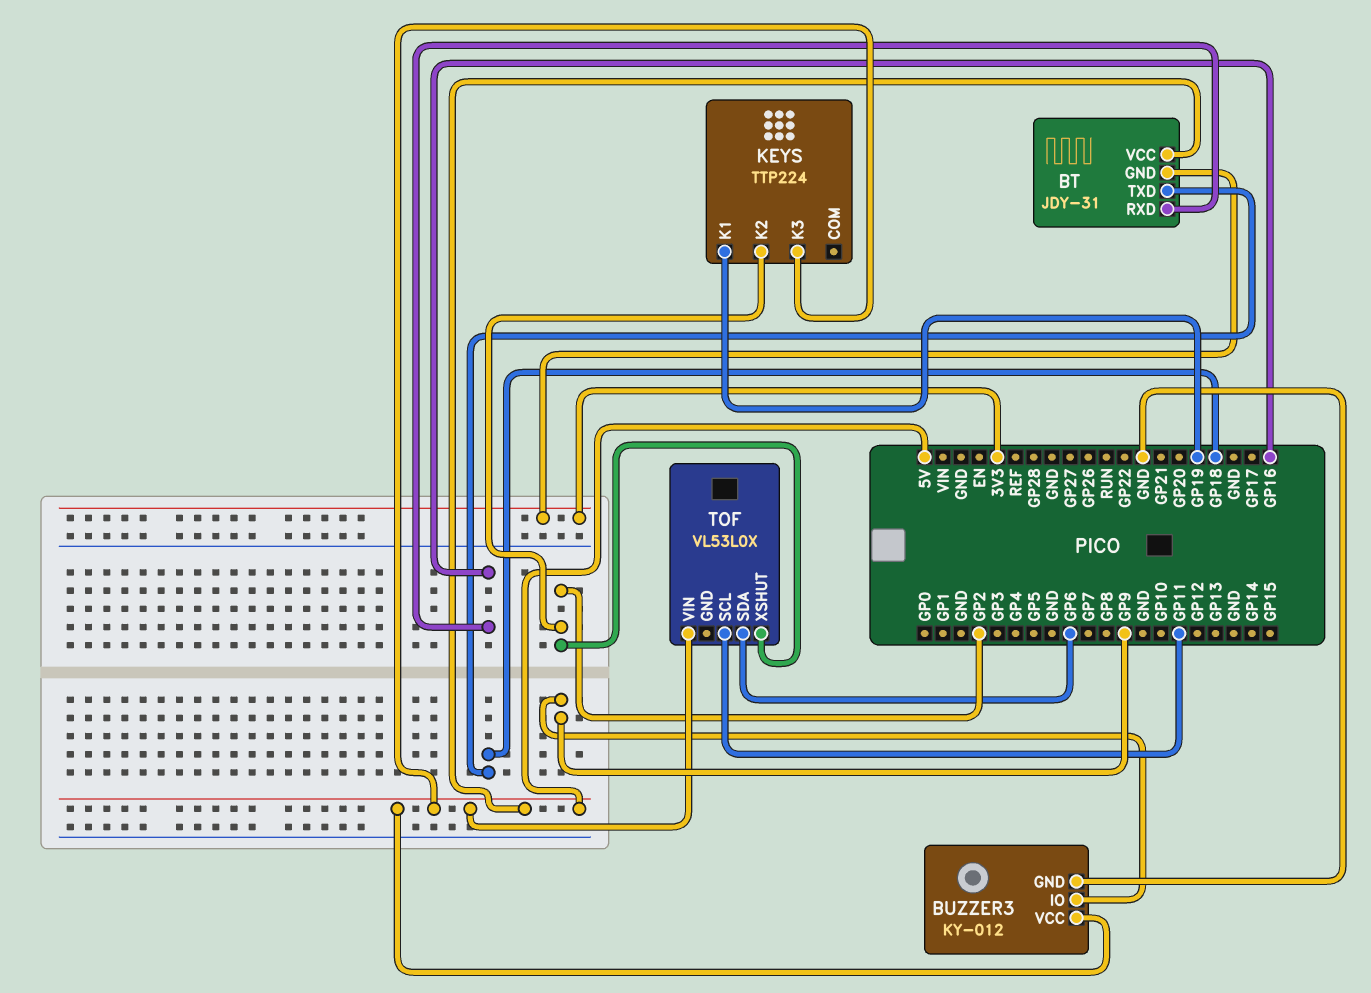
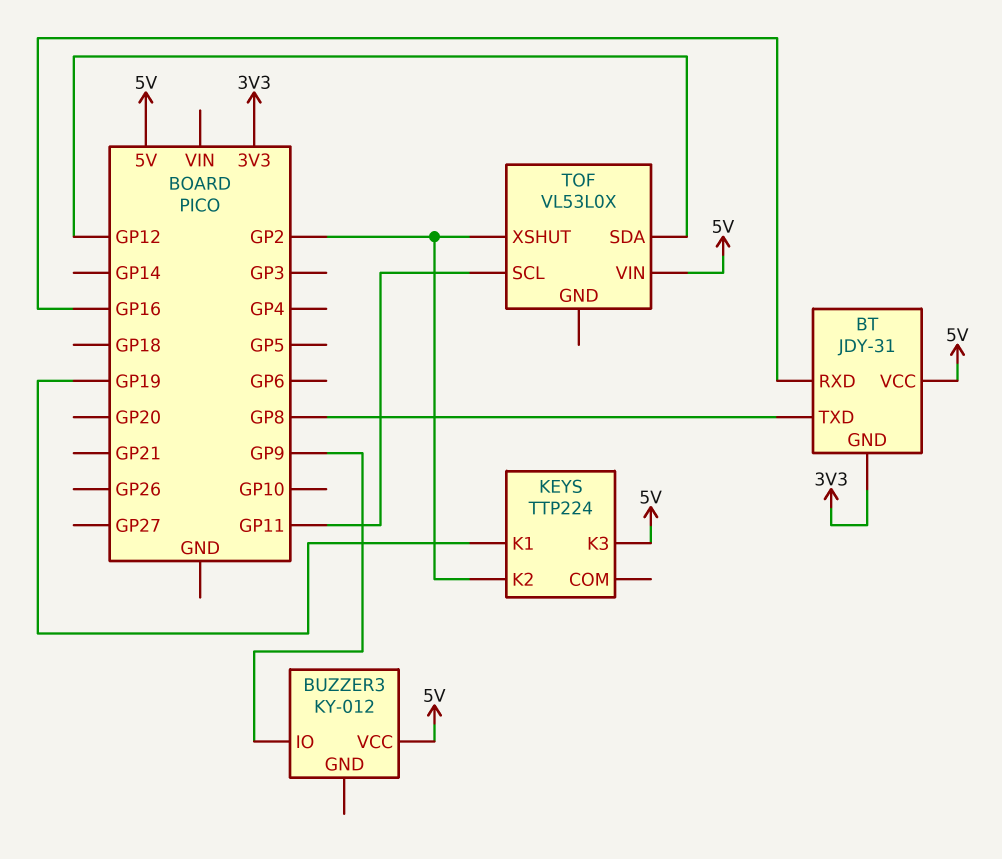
BT pin TXD: GP18 -> GP8
BUZZER3 pin GND: GND -> none
TOF pin SDA: GP6 -> GP12

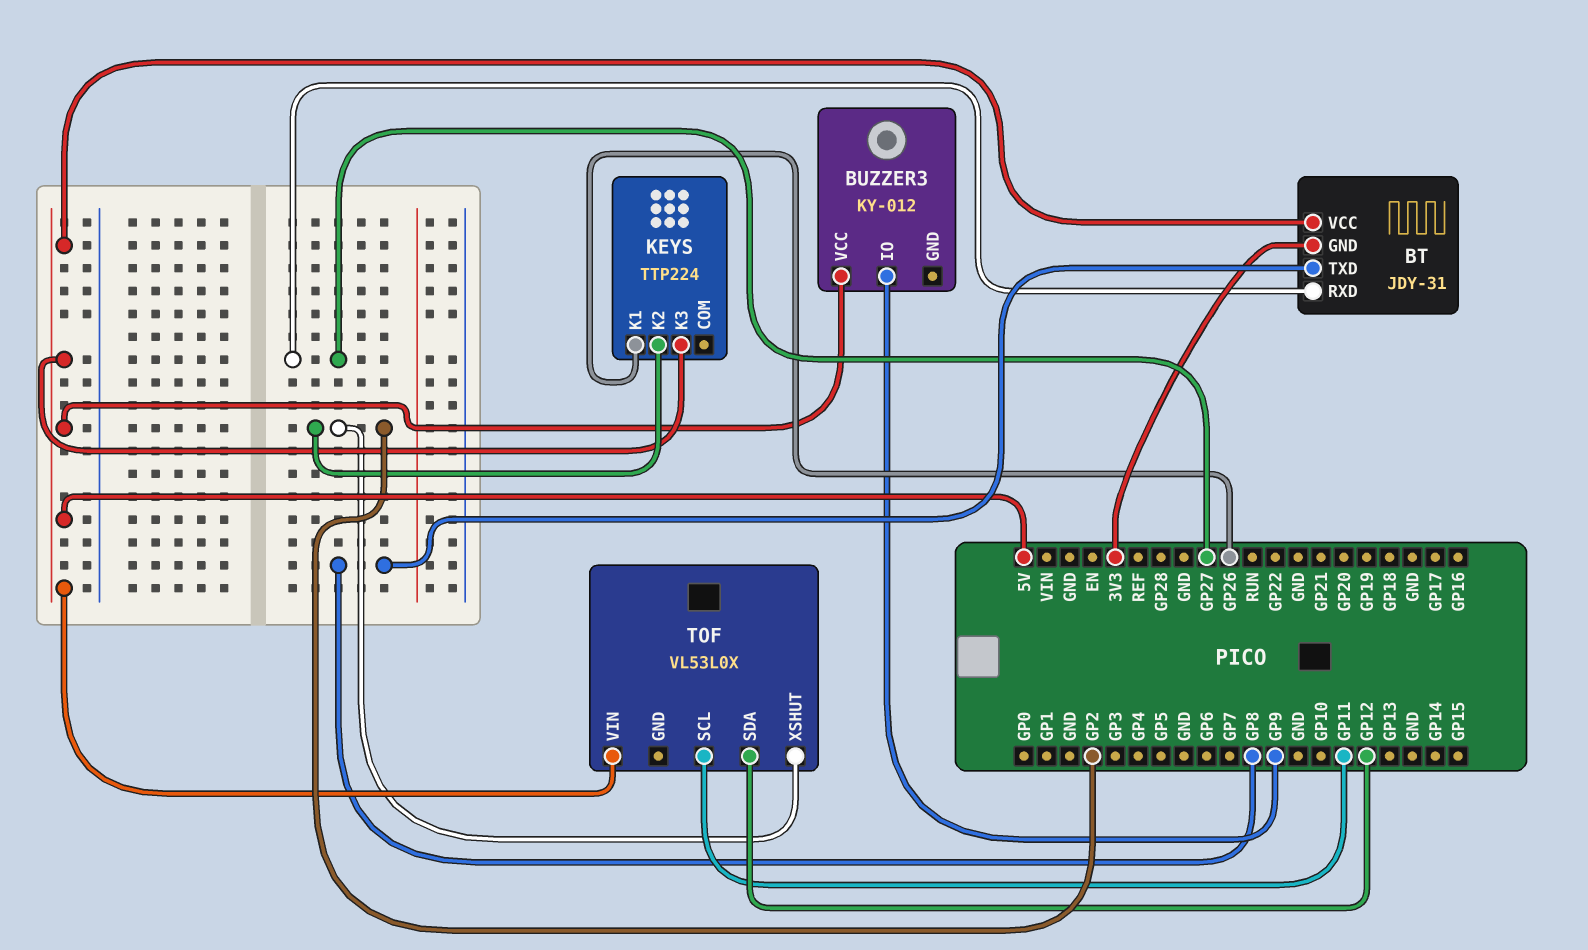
BT pin RXD: GP16 -> GP27
KEYS pin K1: GP19 -> GP26

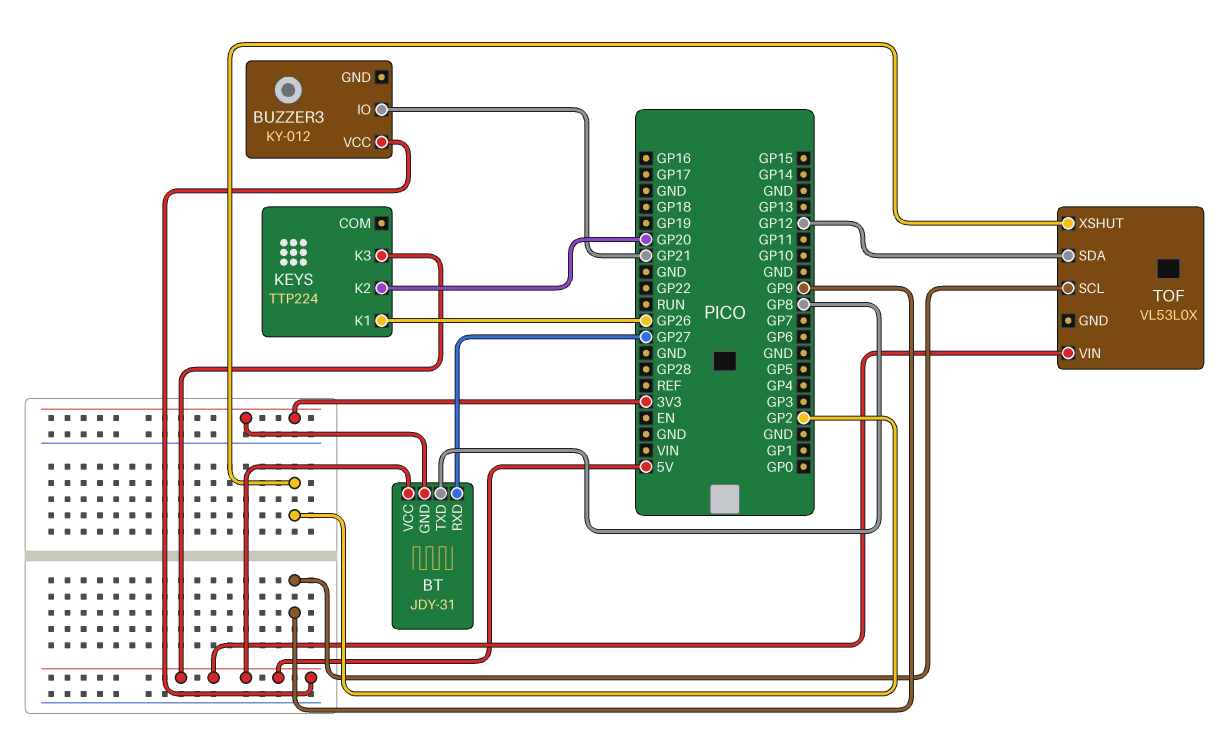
BUZZER3 pin IO: GP9 -> GP21
KEYS pin K2: GP2 -> GP20
TOF pin SCL: GP11 -> GP9

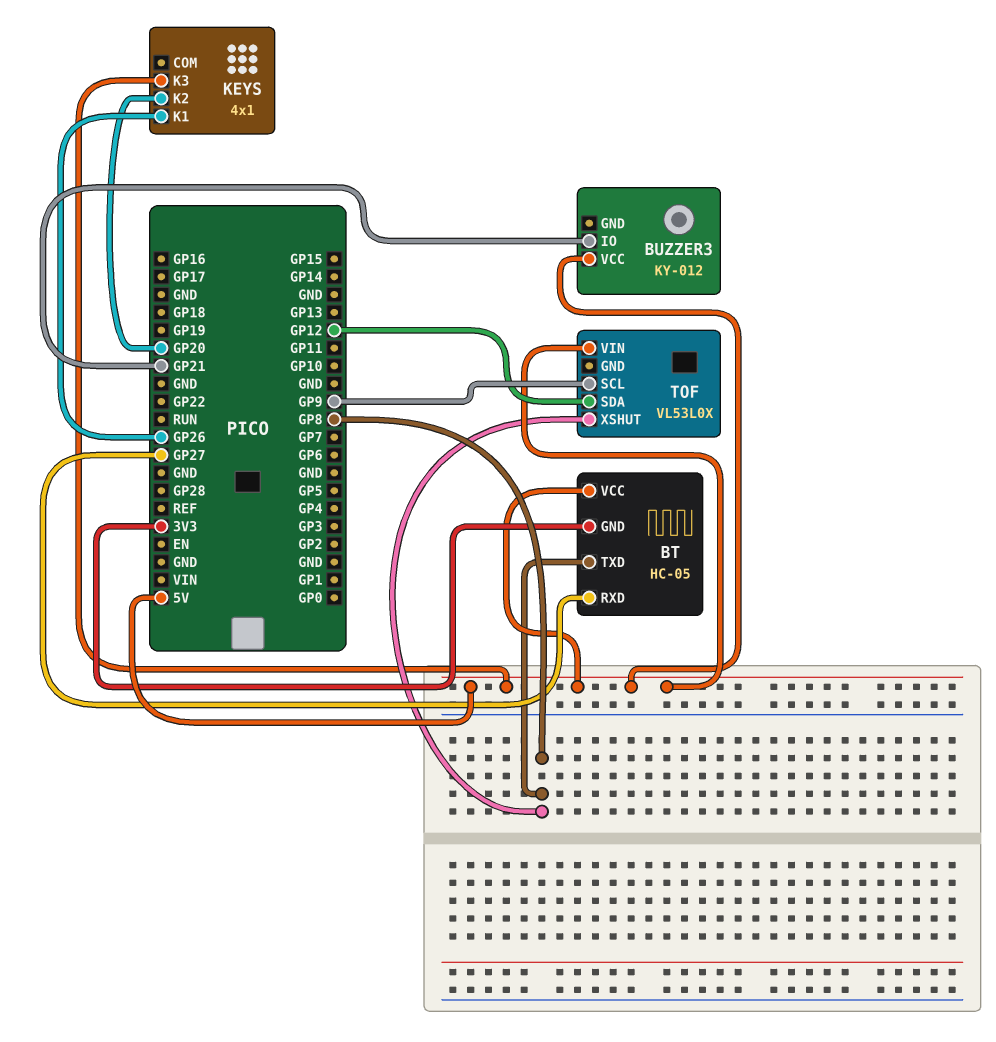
BT: JDY-31 -> HC-05
KEYS: TTP224 -> 4x1
TOF pin XSHUT: GP2 -> GP8

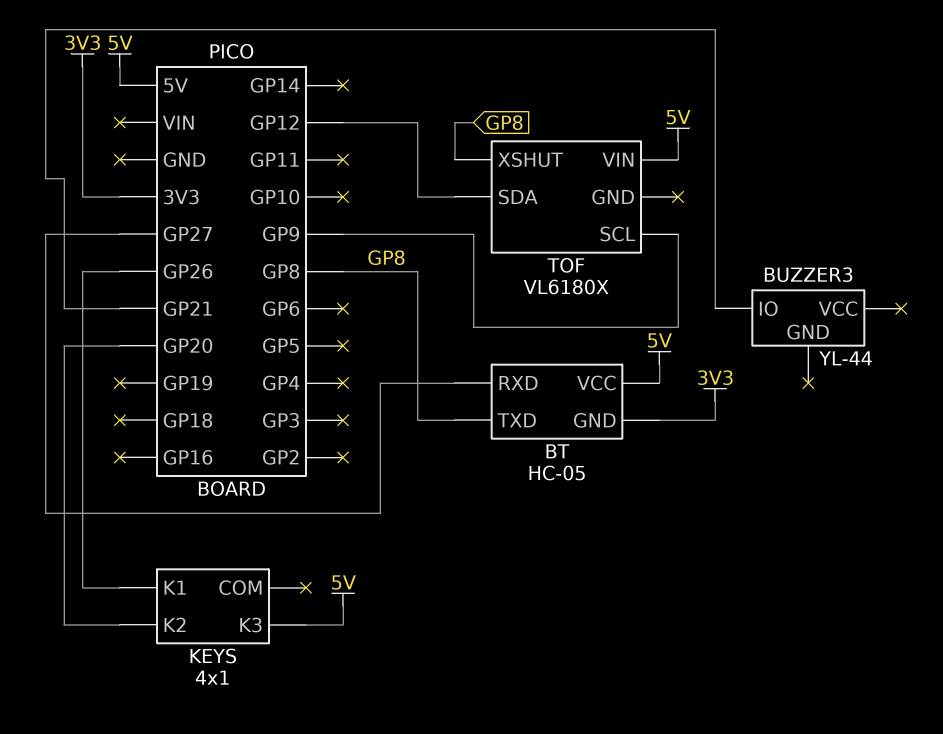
BUZZER3: KY-012 -> YL-44
BUZZER3 pin VCC: 5V -> none
TOF: VL53L0X -> VL6180X

